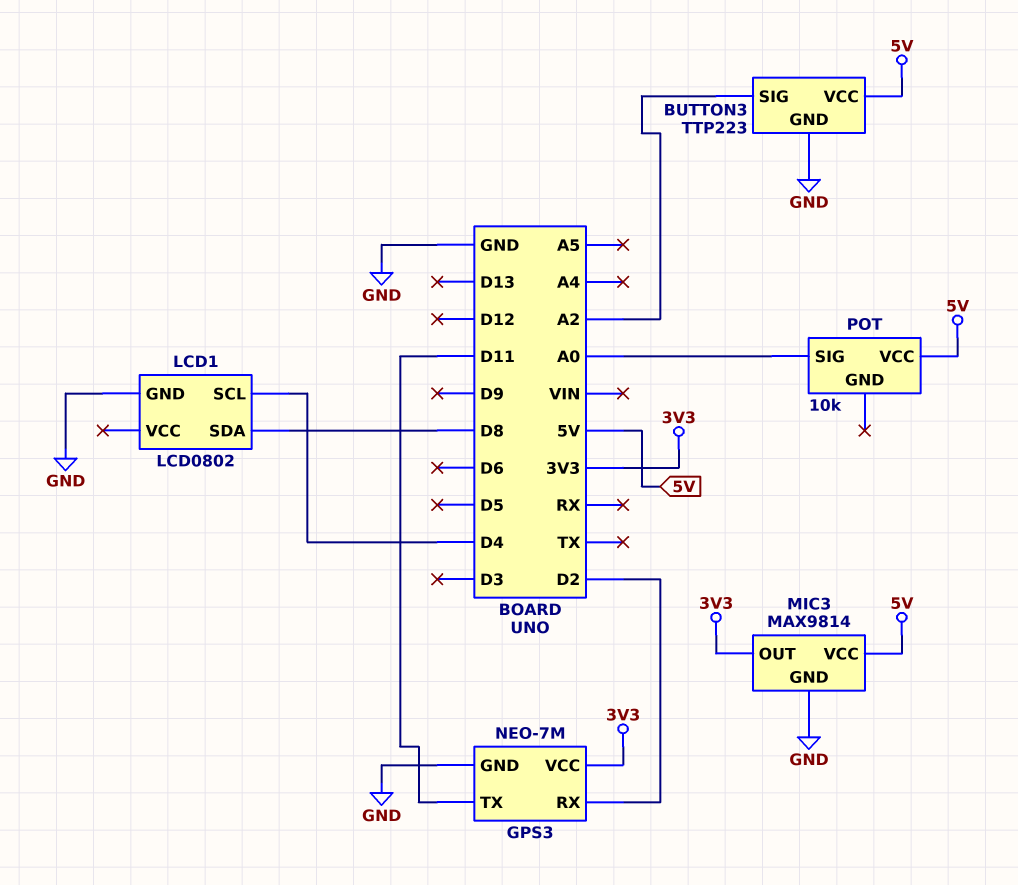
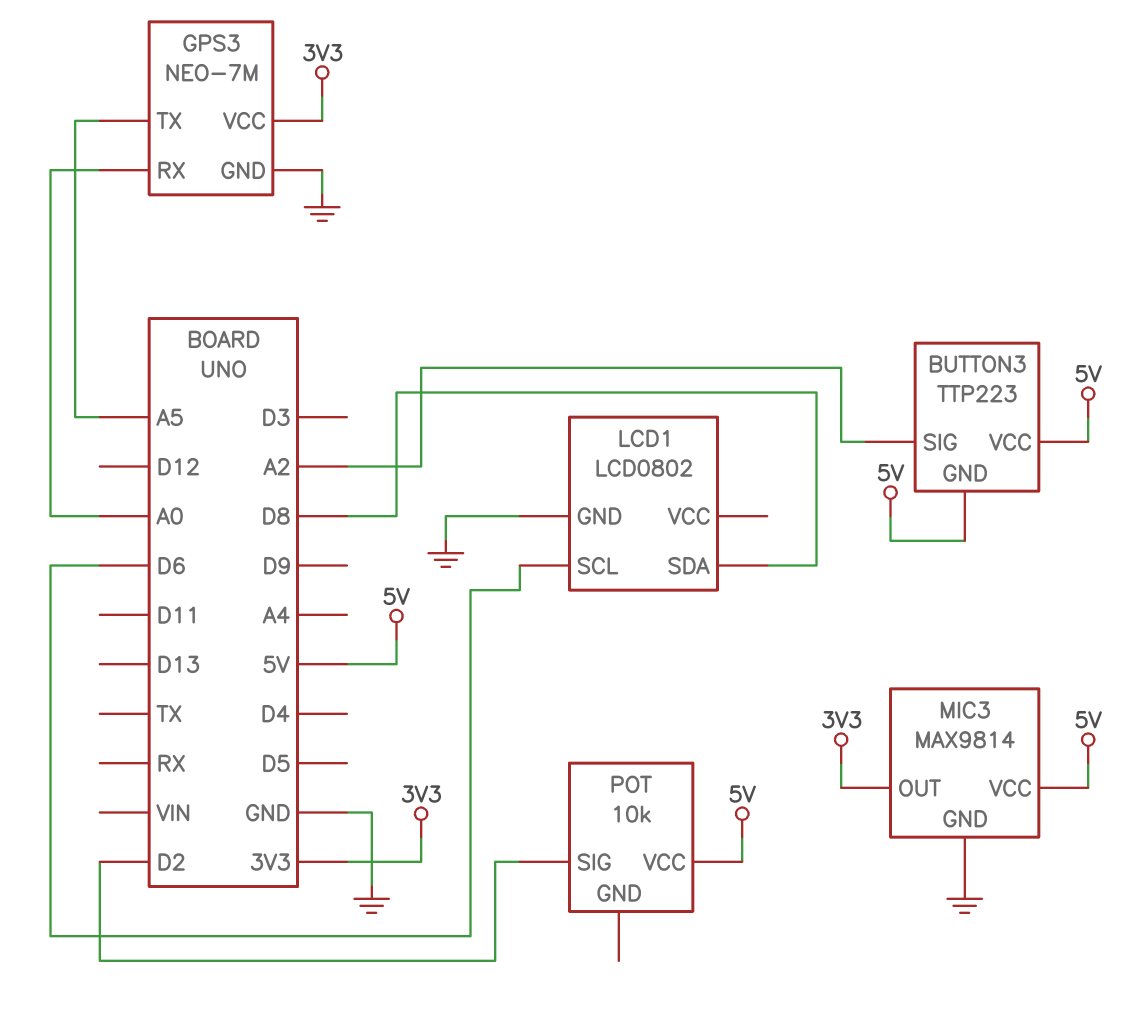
BUTTON3 pin GND: GND -> 5V
GPS3 pin RX: D2 -> A0
GPS3 pin TX: D11 -> A5
LCD1 pin SCL: D4 -> D6
POT pin SIG: A0 -> D2

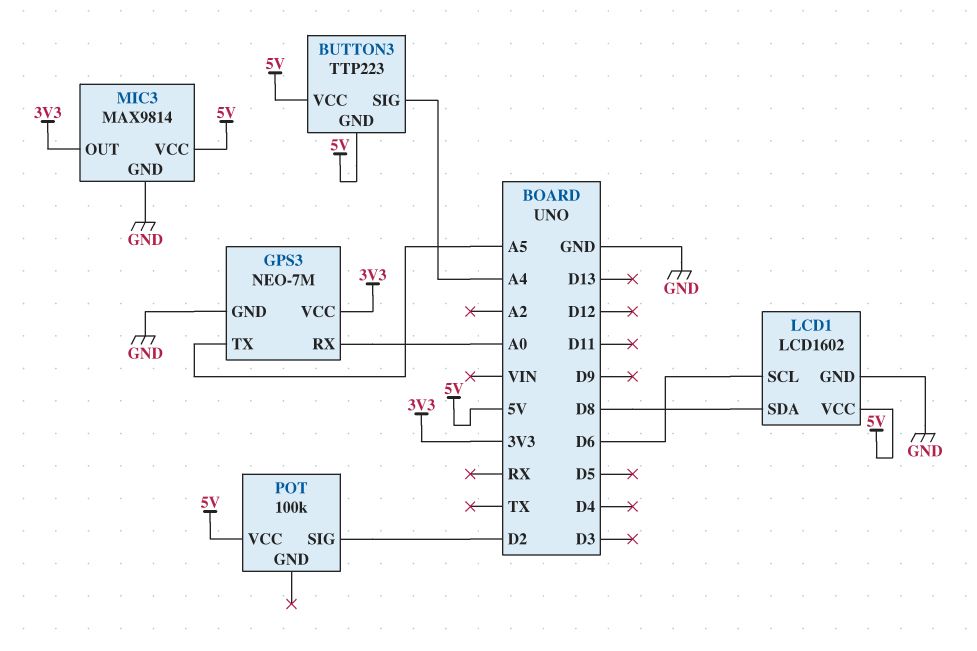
BUTTON3 pin SIG: A2 -> A4
LCD1: LCD0802 -> LCD1602
LCD1 pin VCC: none -> 5V
POT: 10k -> 100k

